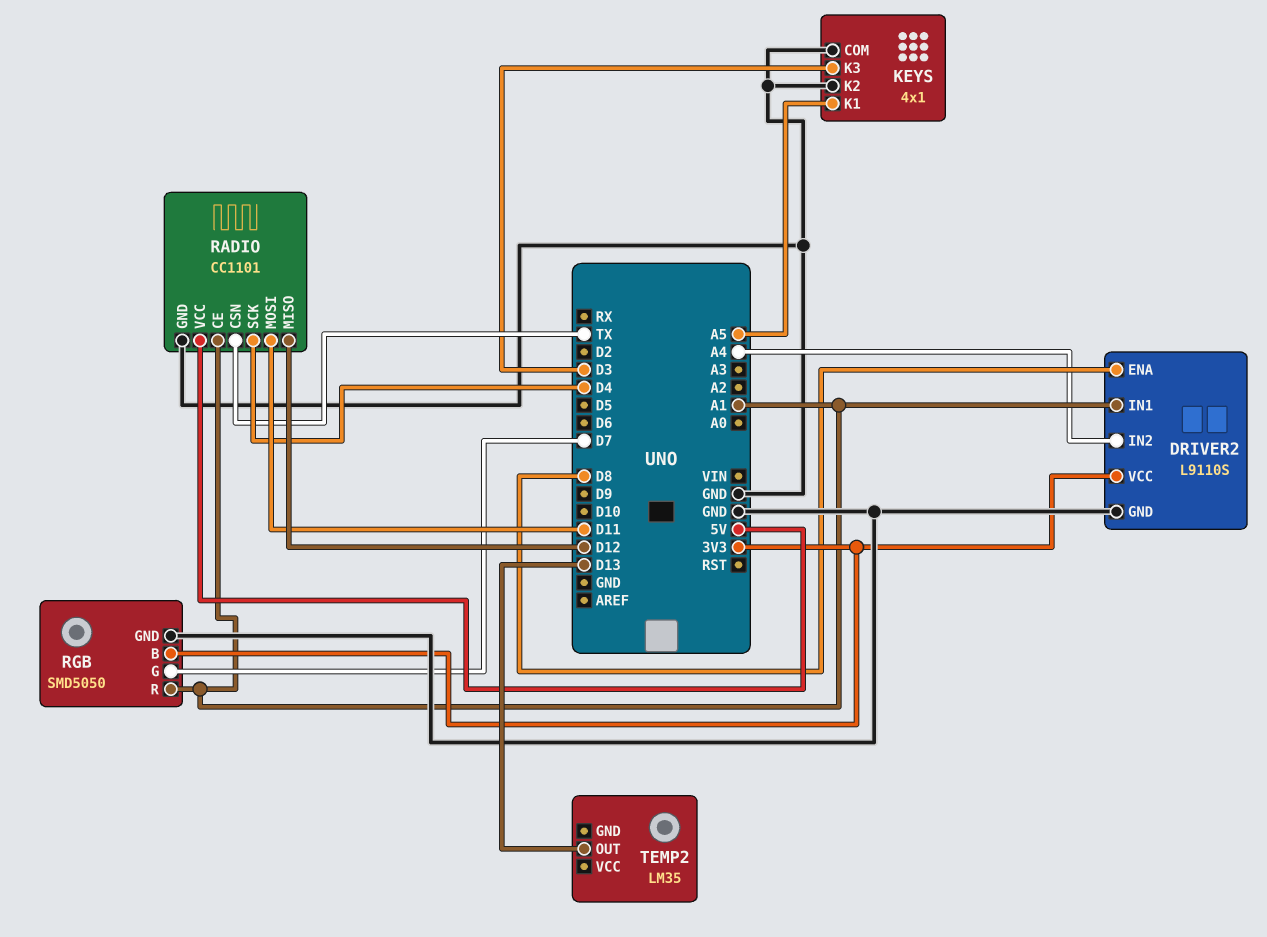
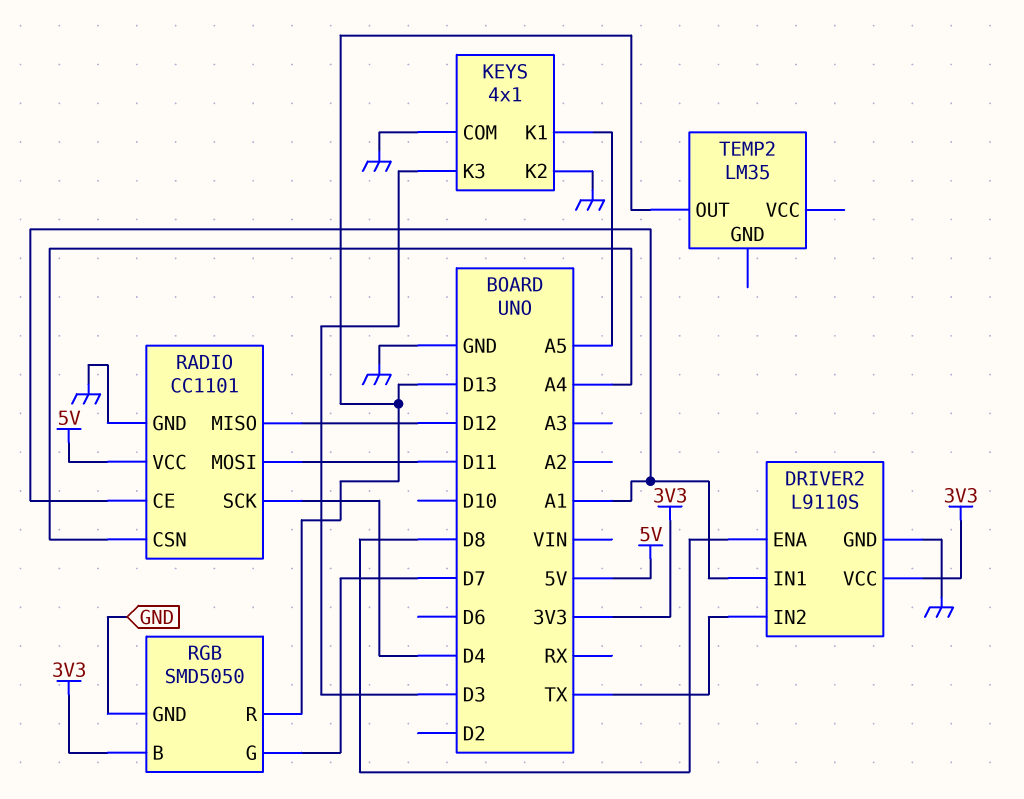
DRIVER2 pin IN2: A4 -> TX
RADIO pin CSN: TX -> A4
RGB pin R: A1 -> D13

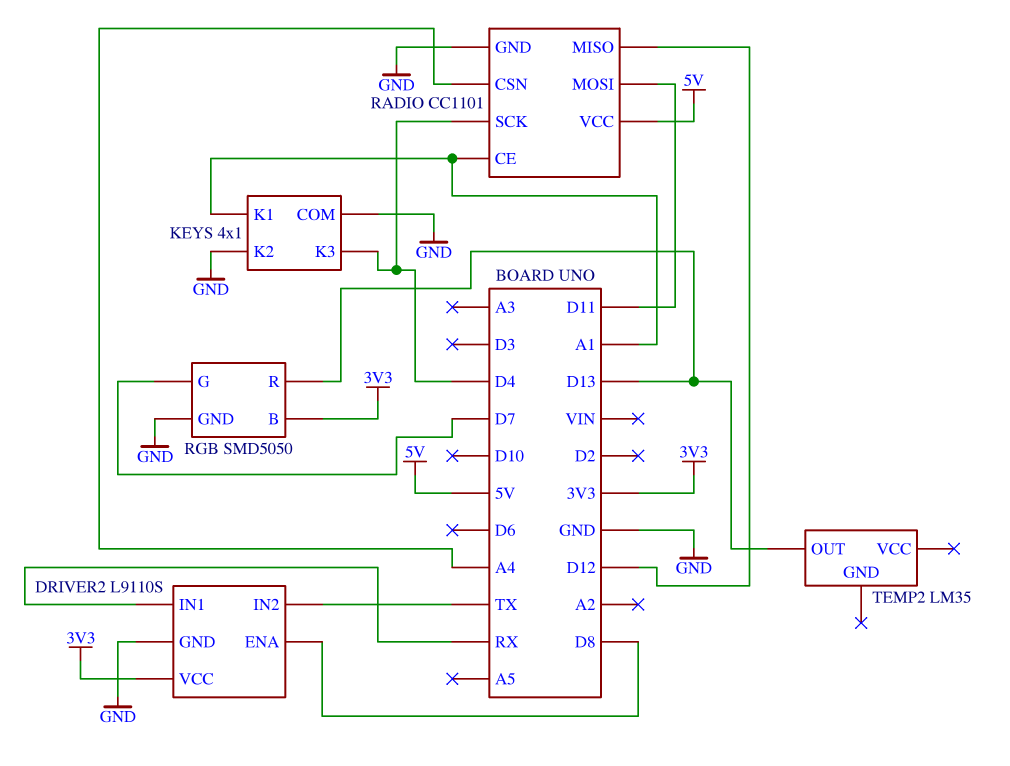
DRIVER2 pin IN1: A1 -> RX
KEYS pin K1: A5 -> A1
KEYS pin K3: D3 -> D4

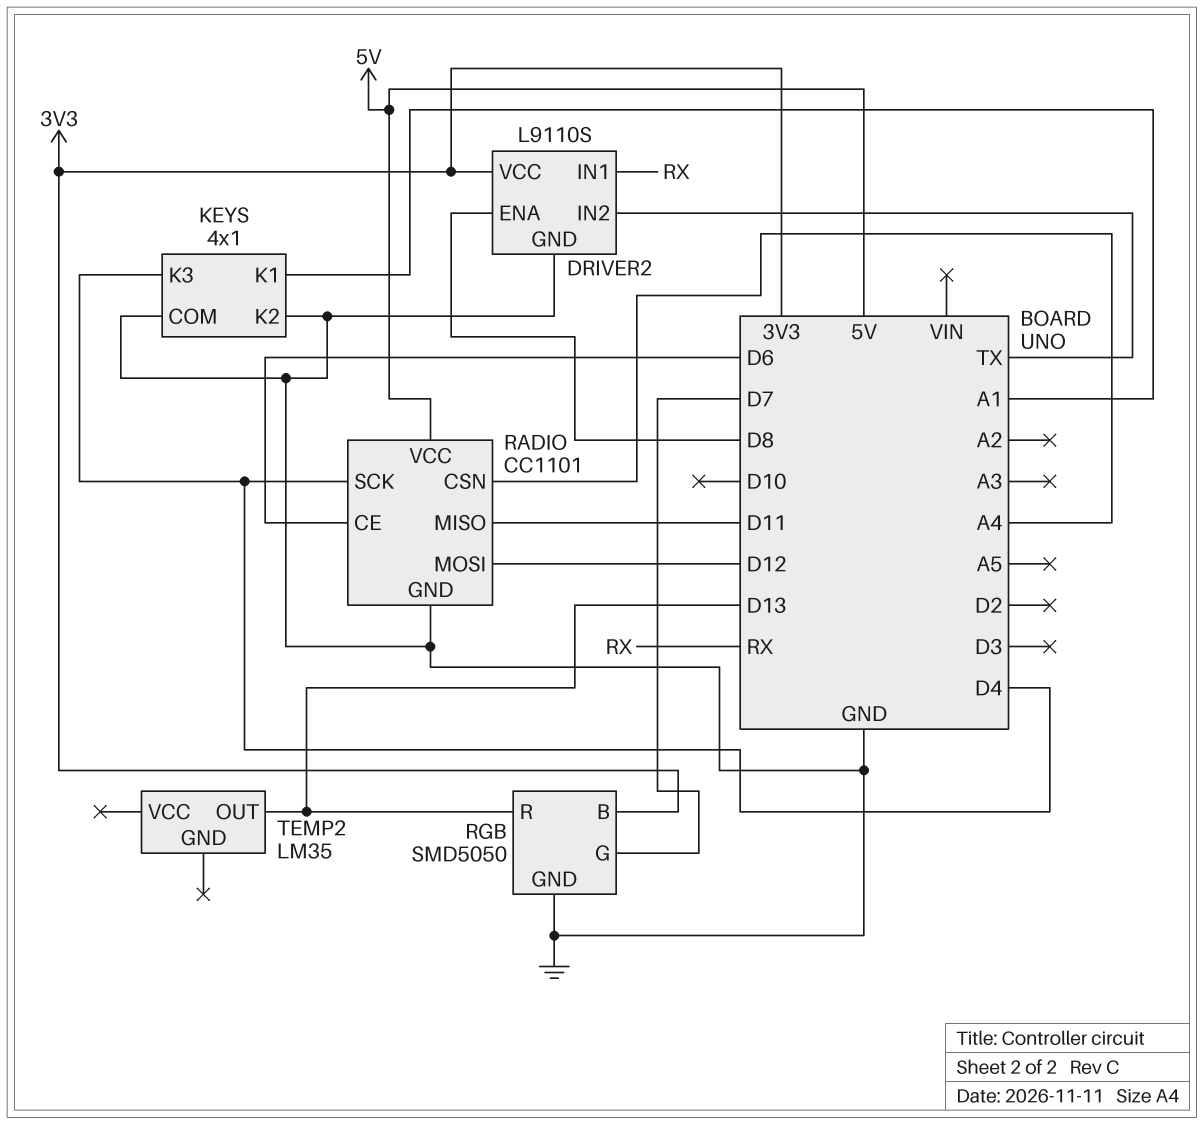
RADIO pin CE: A1 -> D6
RADIO pin MISO: D12 -> D11
RADIO pin MOSI: D11 -> D12

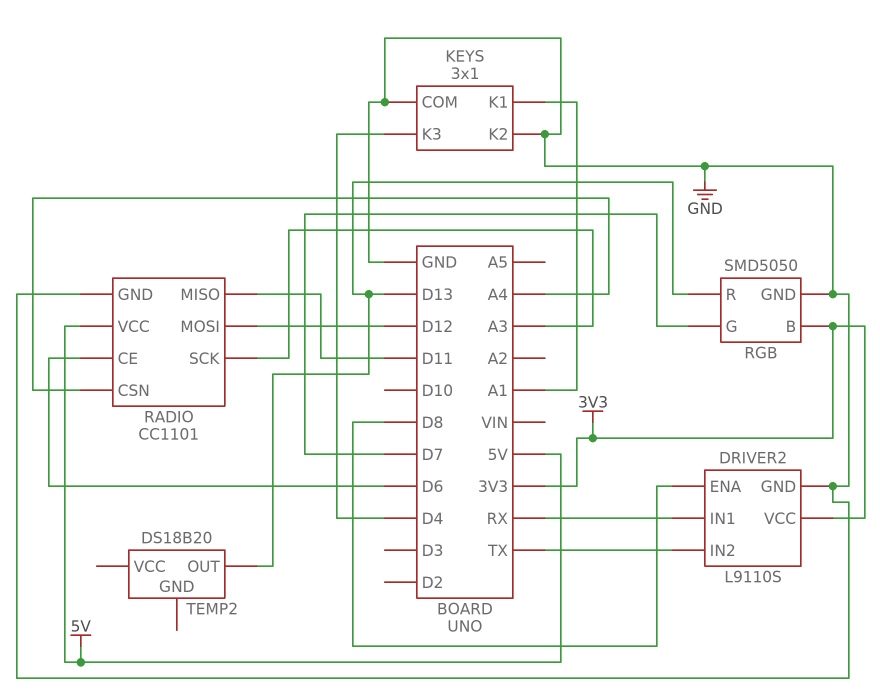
KEYS: 4x1 -> 3x1
RADIO pin SCK: D4 -> A3
TEMP2: LM35 -> DS18B20

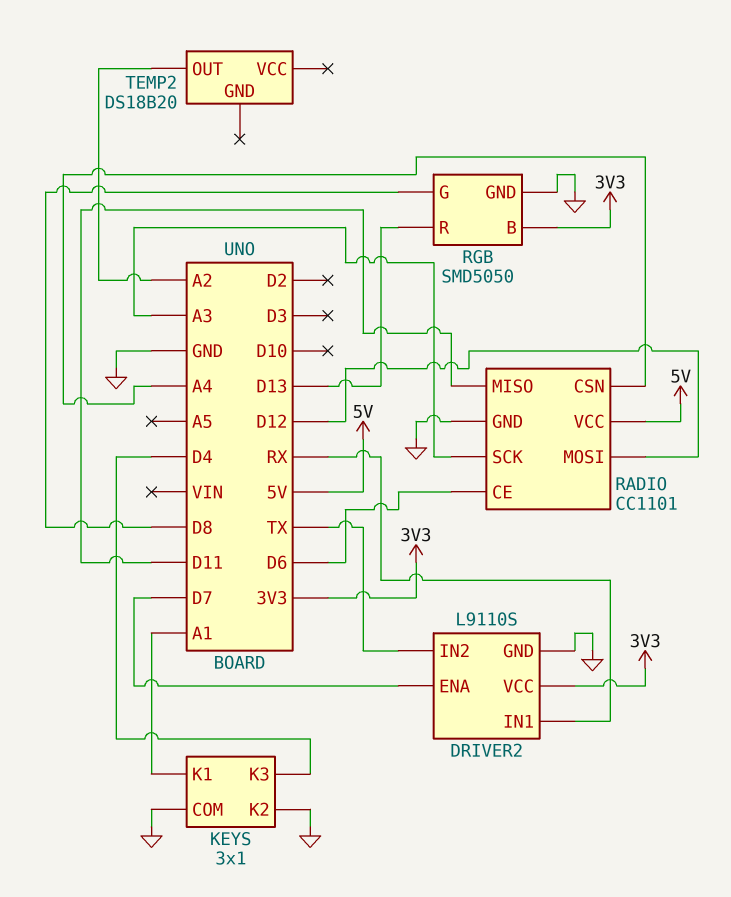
DRIVER2 pin ENA: D8 -> D7
RGB pin G: D7 -> D8
TEMP2 pin OUT: D13 -> A2

